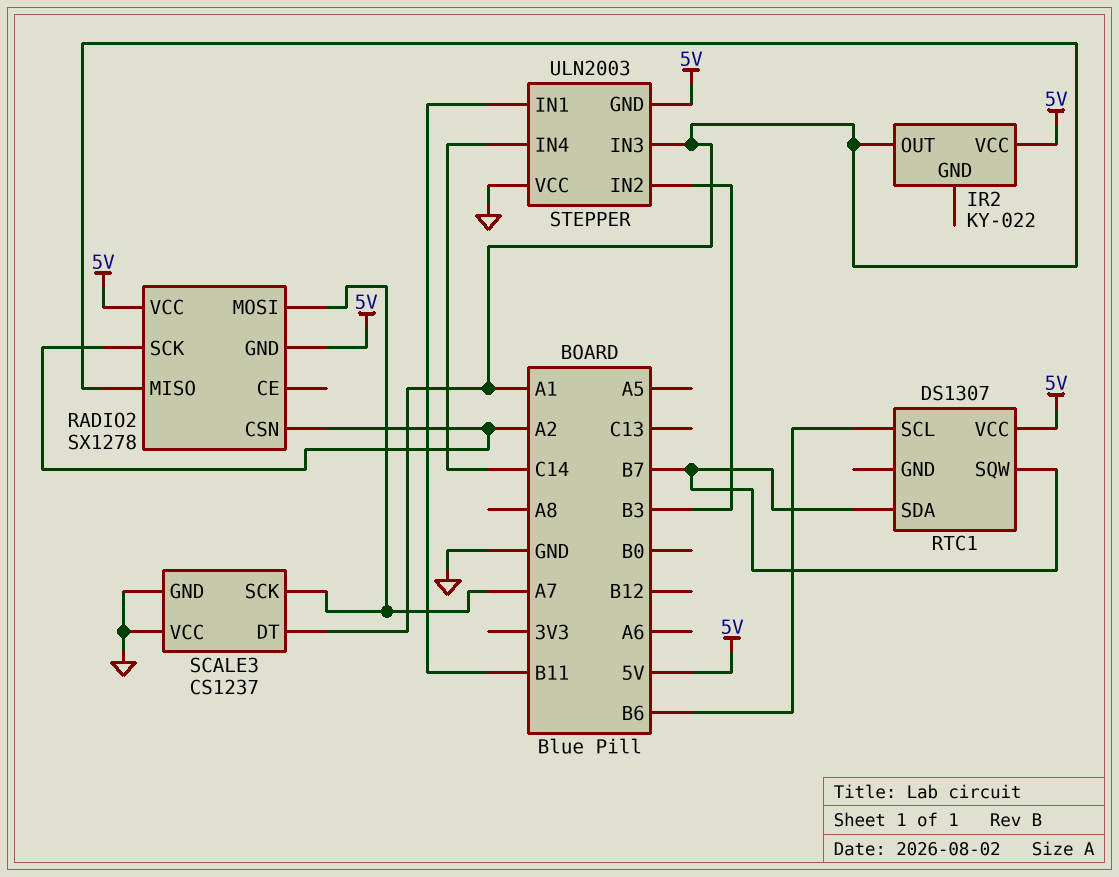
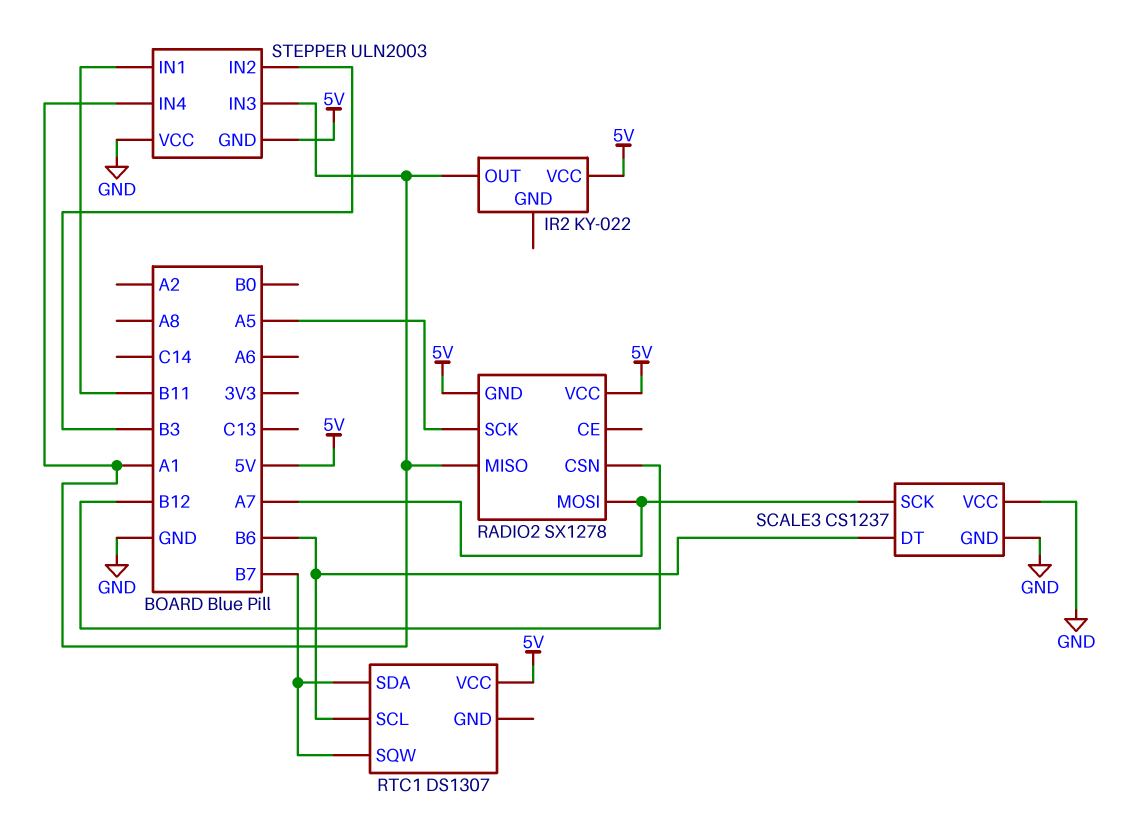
RADIO2 pin CSN: A2 -> B12
RADIO2 pin SCK: A2 -> A5
SCALE3 pin DT: A1 -> B6
STEPPER pin IN4: C14 -> A1

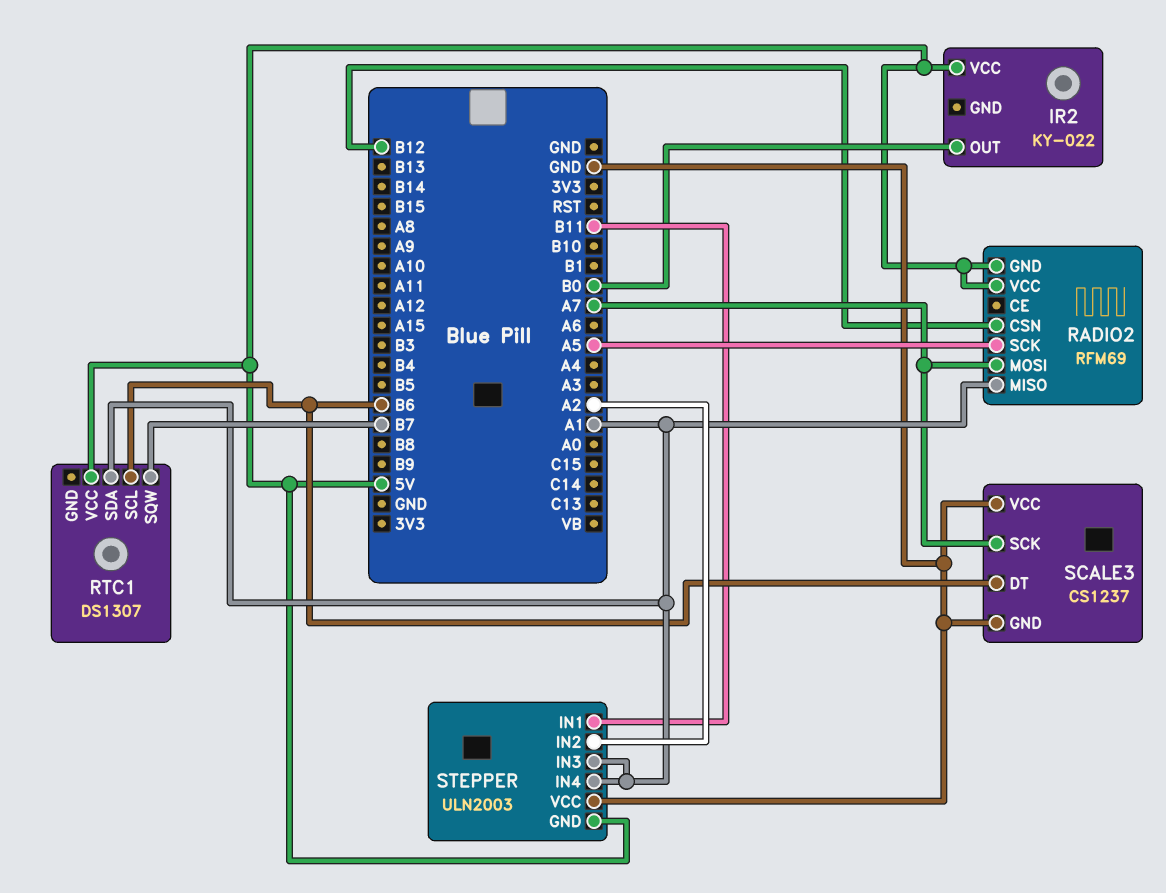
IR2 pin OUT: A1 -> B0
RADIO2: SX1278 -> RFM69
RTC1 pin SDA: B7 -> A1
STEPPER pin IN2: B3 -> A2

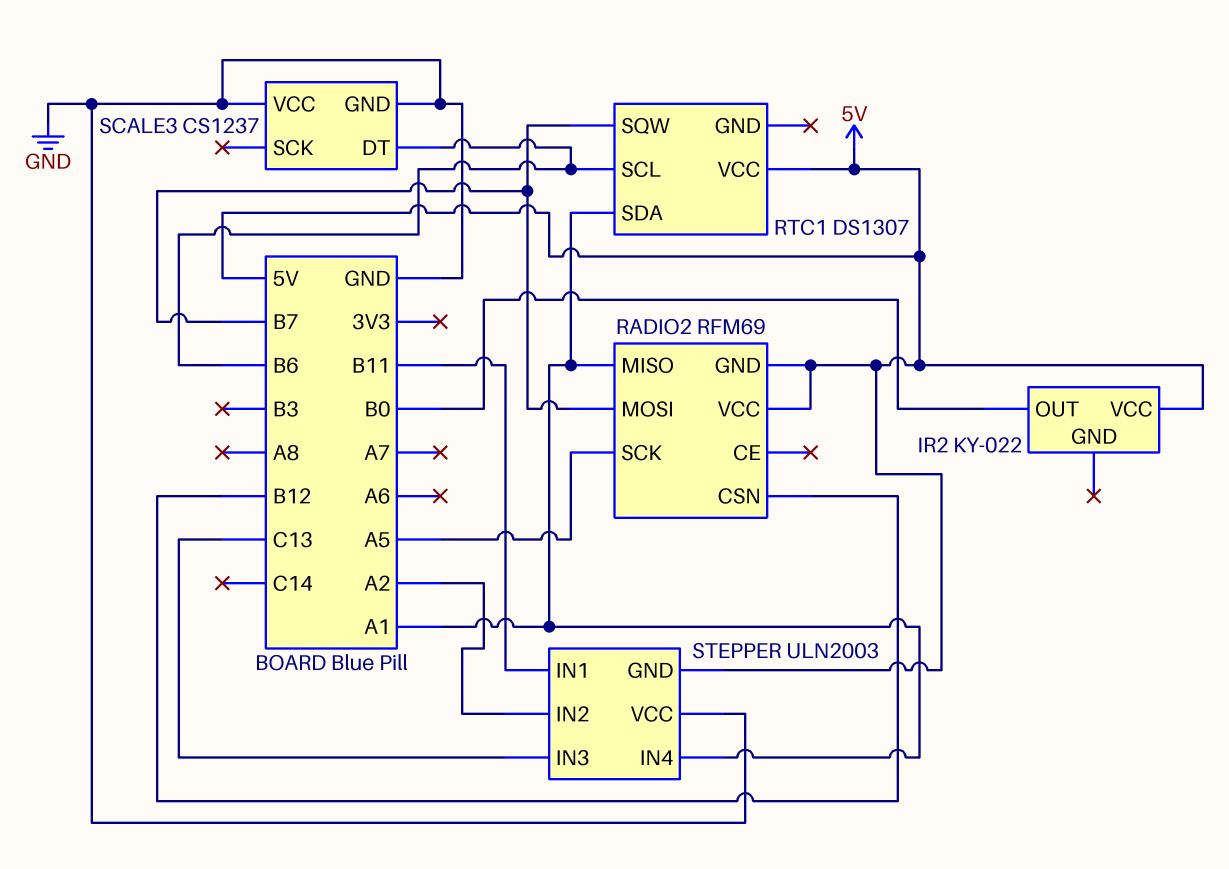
RADIO2 pin MOSI: A7 -> B7
SCALE3 pin SCK: A7 -> none
STEPPER pin IN3: A1 -> C13

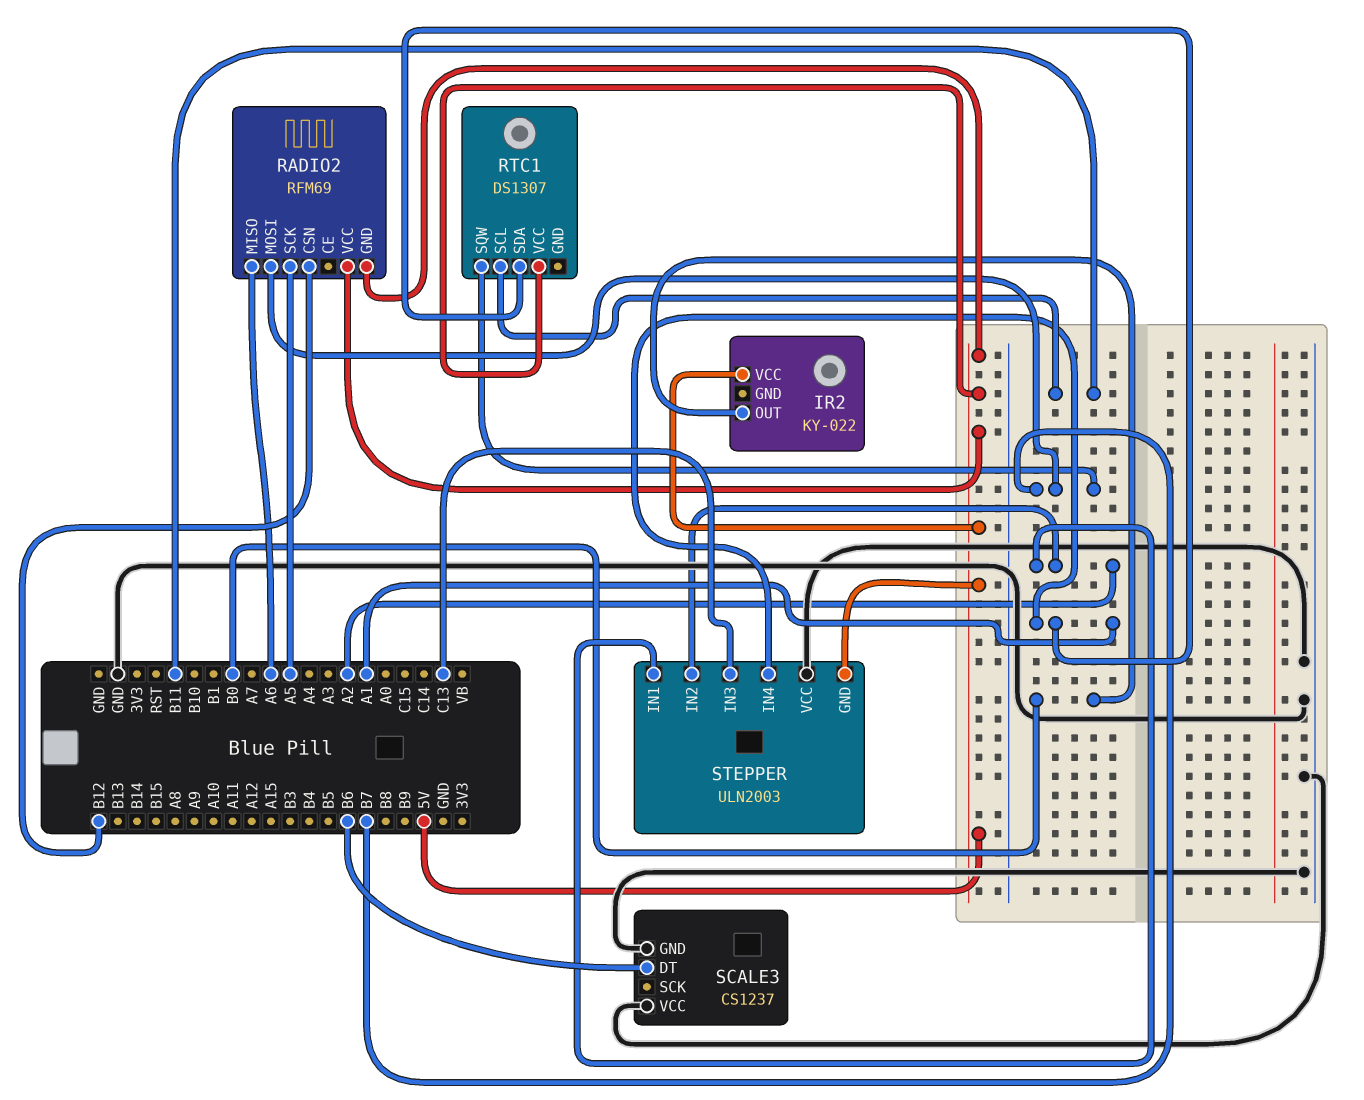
RADIO2 pin MISO: A1 -> A6
RTC1 pin SCL: B6 -> B11
STEPPER pin IN1: B11 -> A2

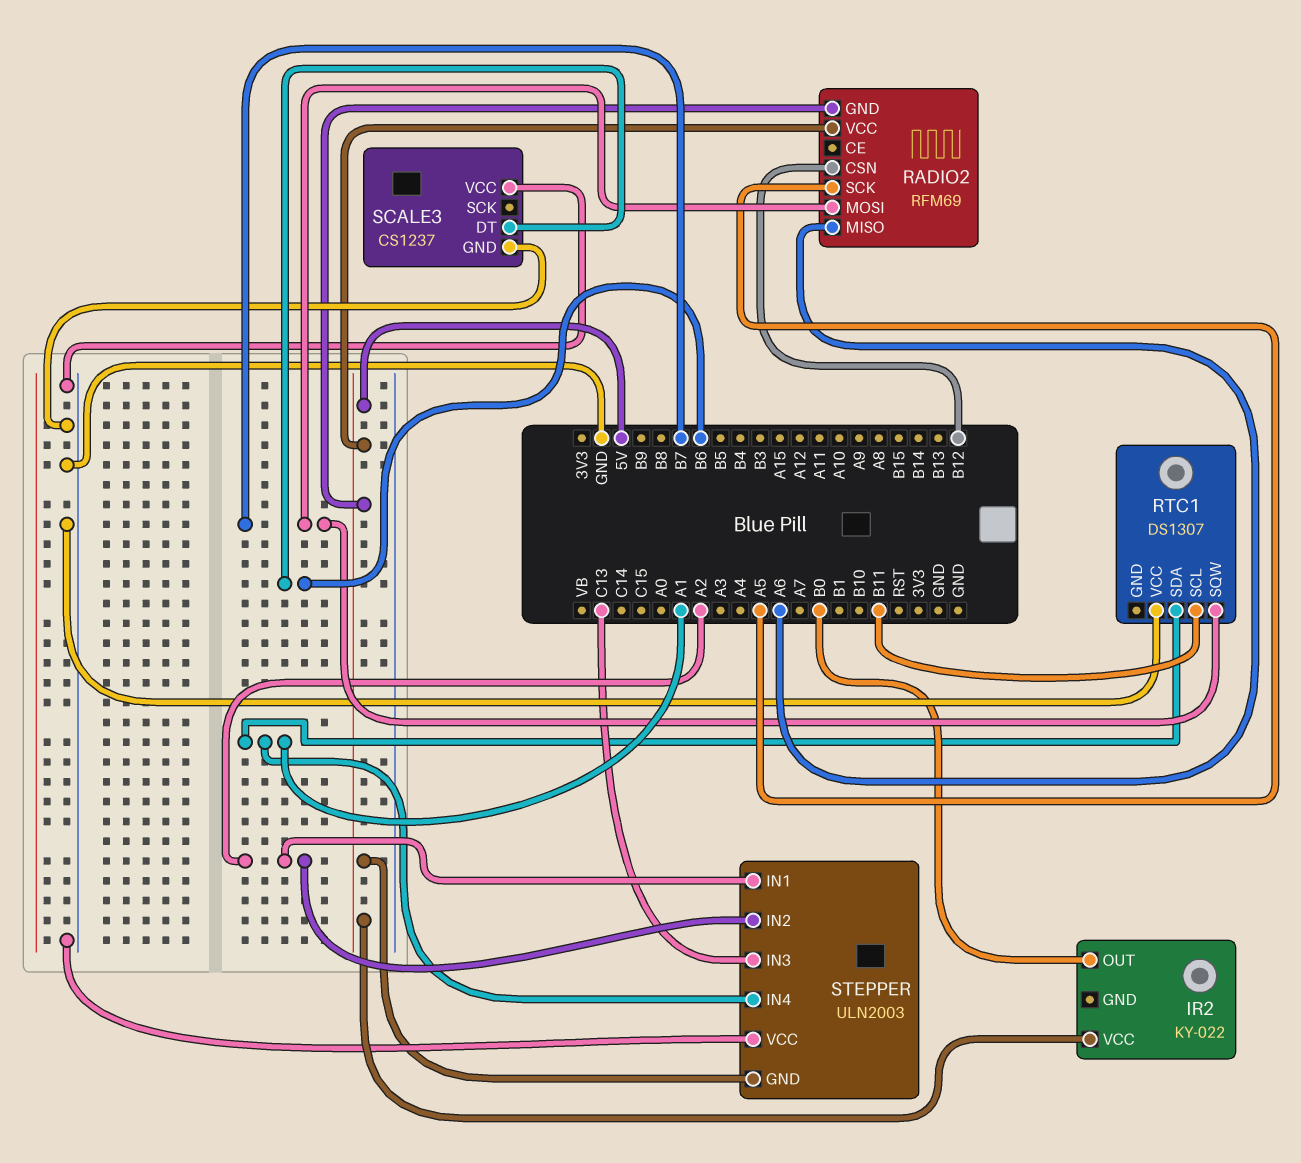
RTC1 pin VCC: 5V -> GND

